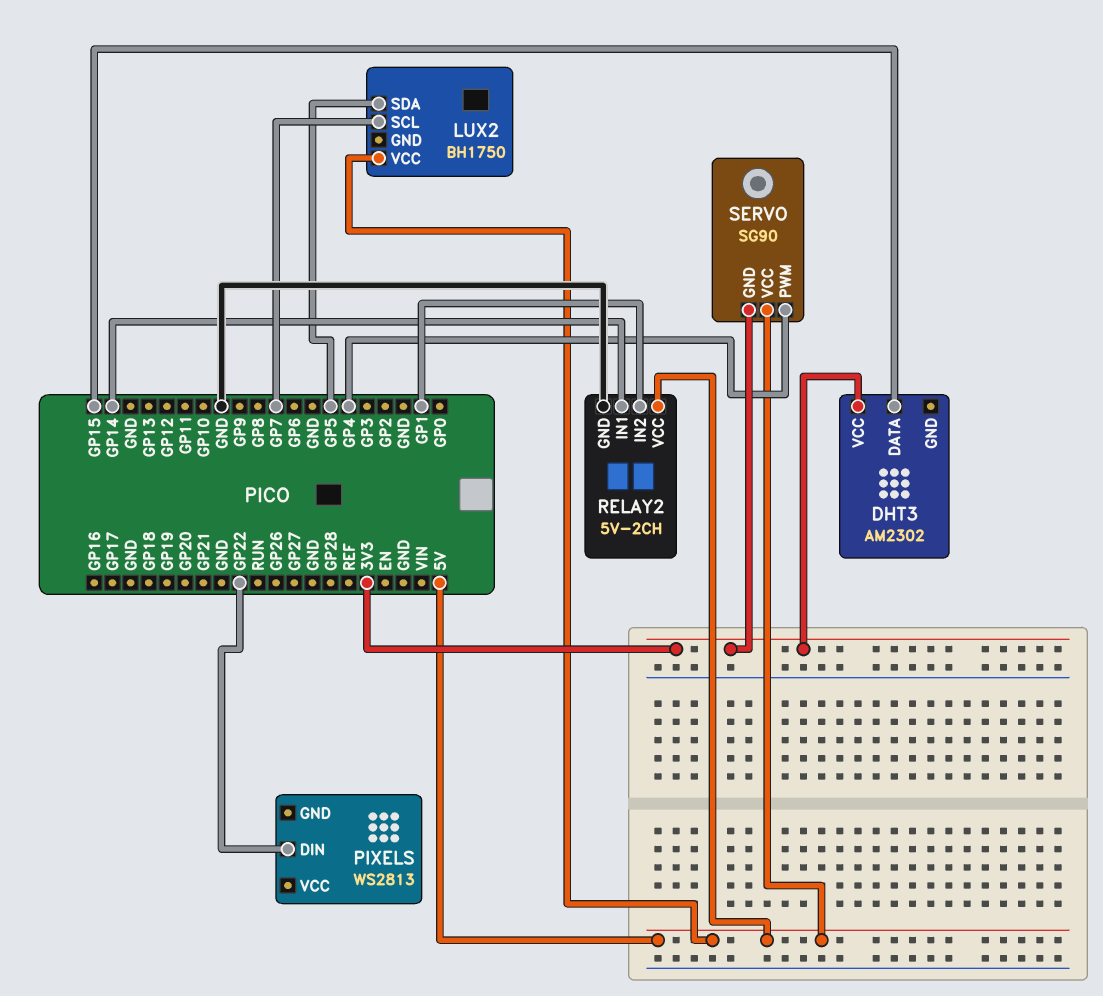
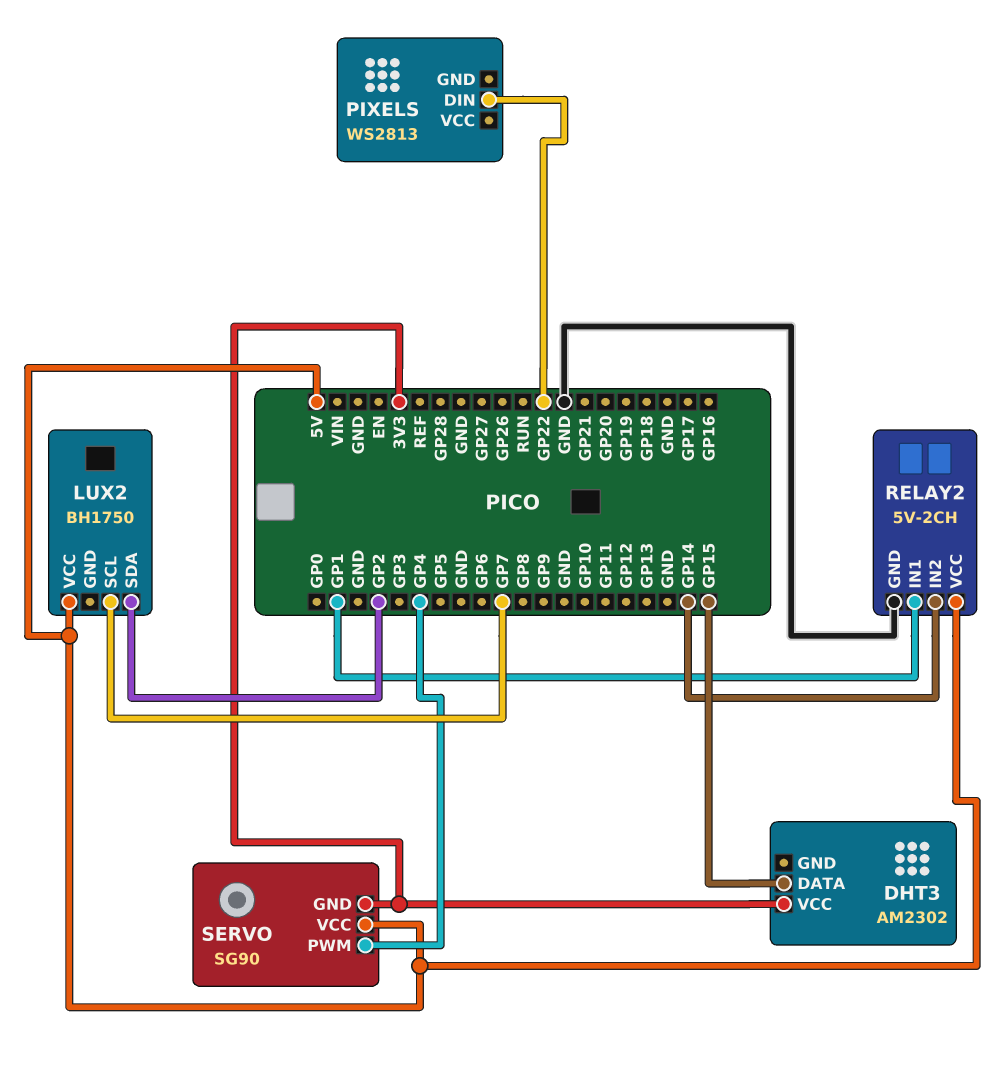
LUX2 pin SDA: GP5 -> GP2
RELAY2 pin IN1: GP14 -> GP1
RELAY2 pin IN2: GP1 -> GP14

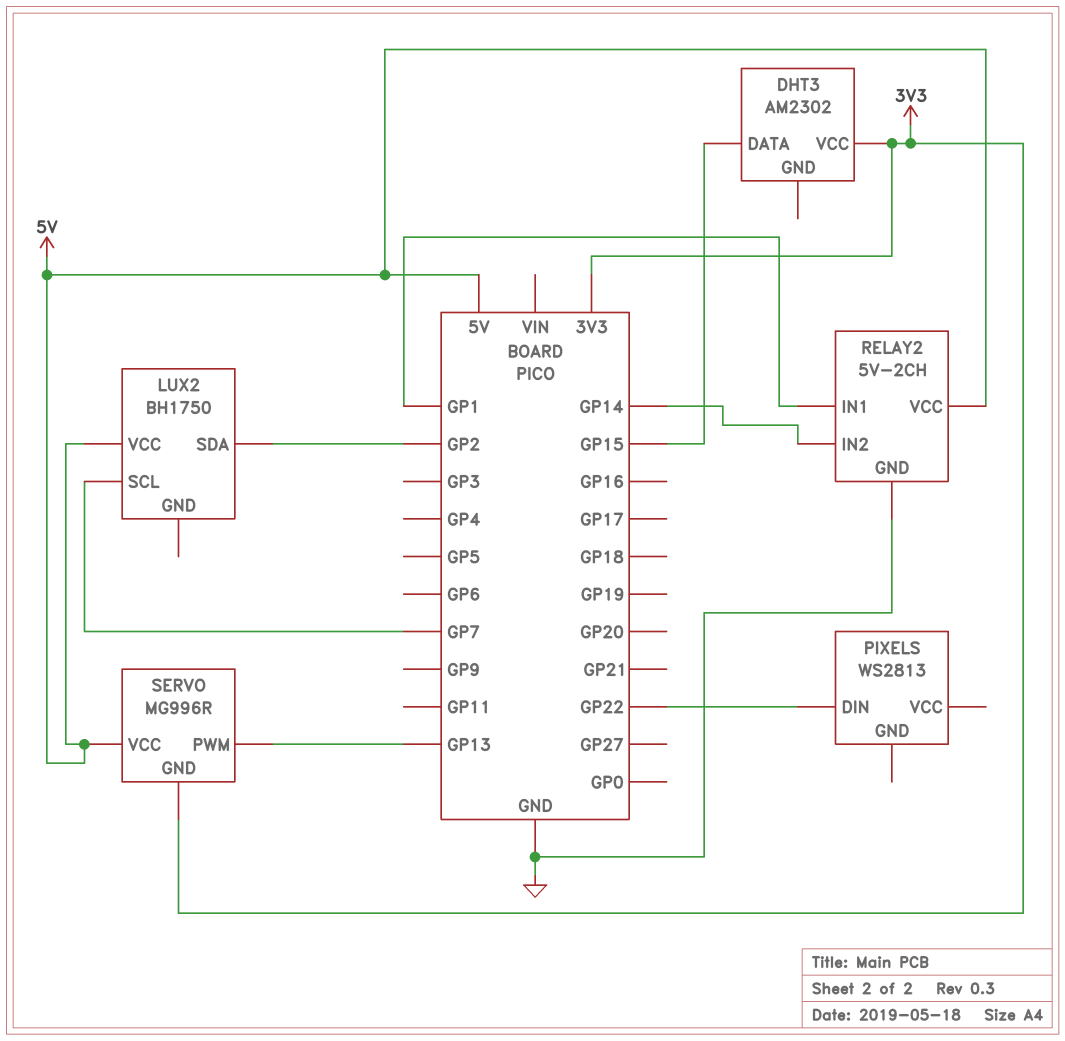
SERVO: SG90 -> MG996R
SERVO pin PWM: GP4 -> GP13

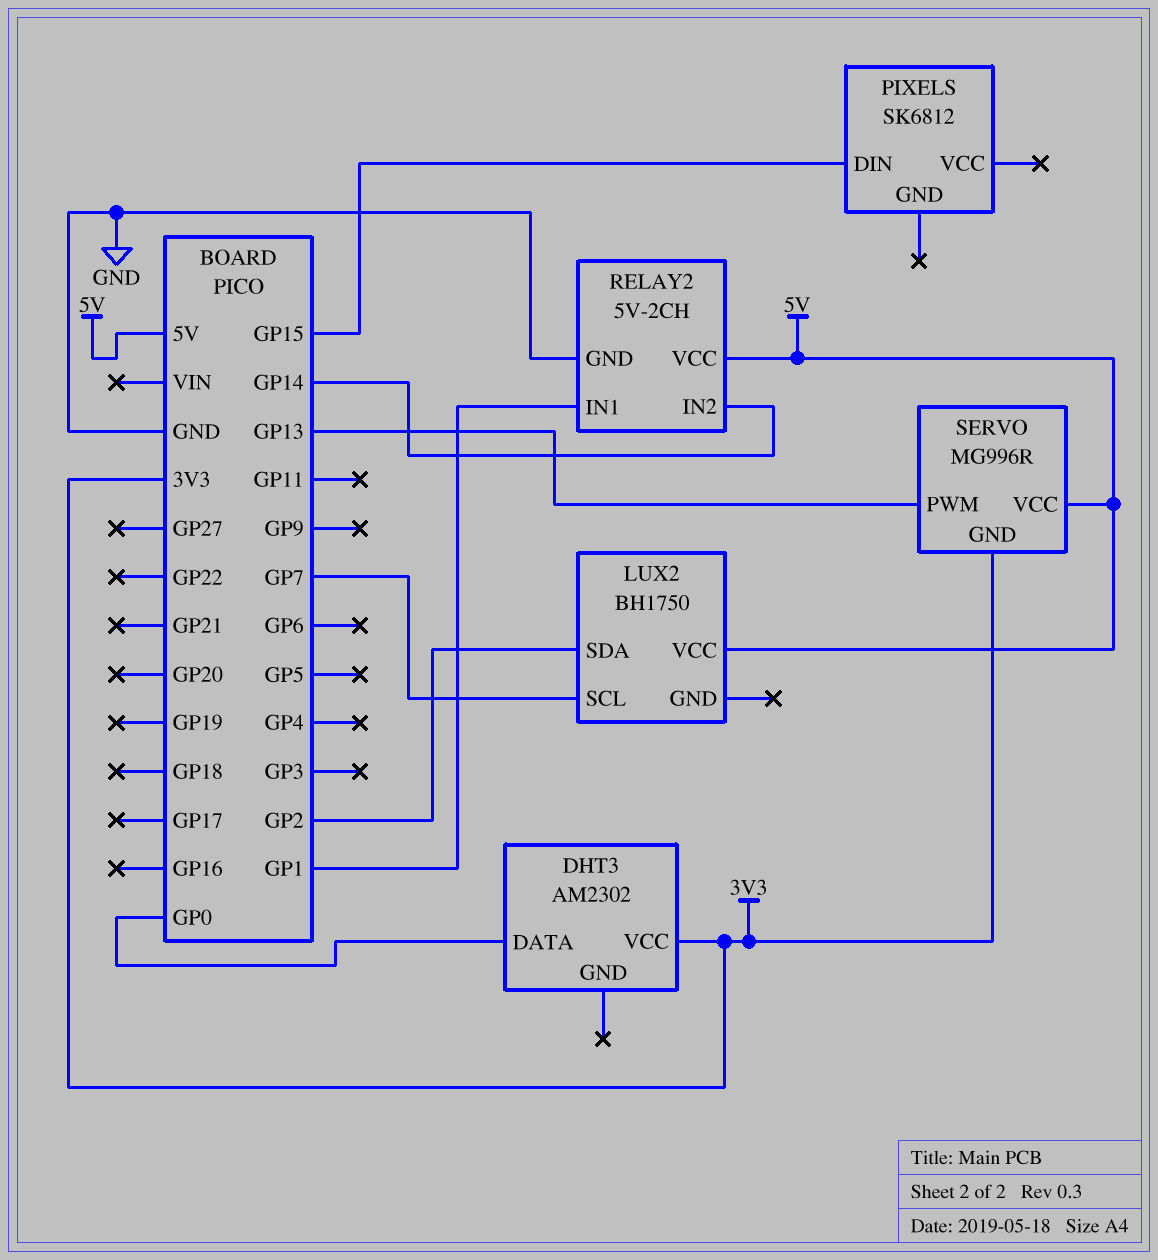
DHT3 pin DATA: GP15 -> GP0
PIXELS: WS2813 -> SK6812
PIXELS pin DIN: GP22 -> GP15

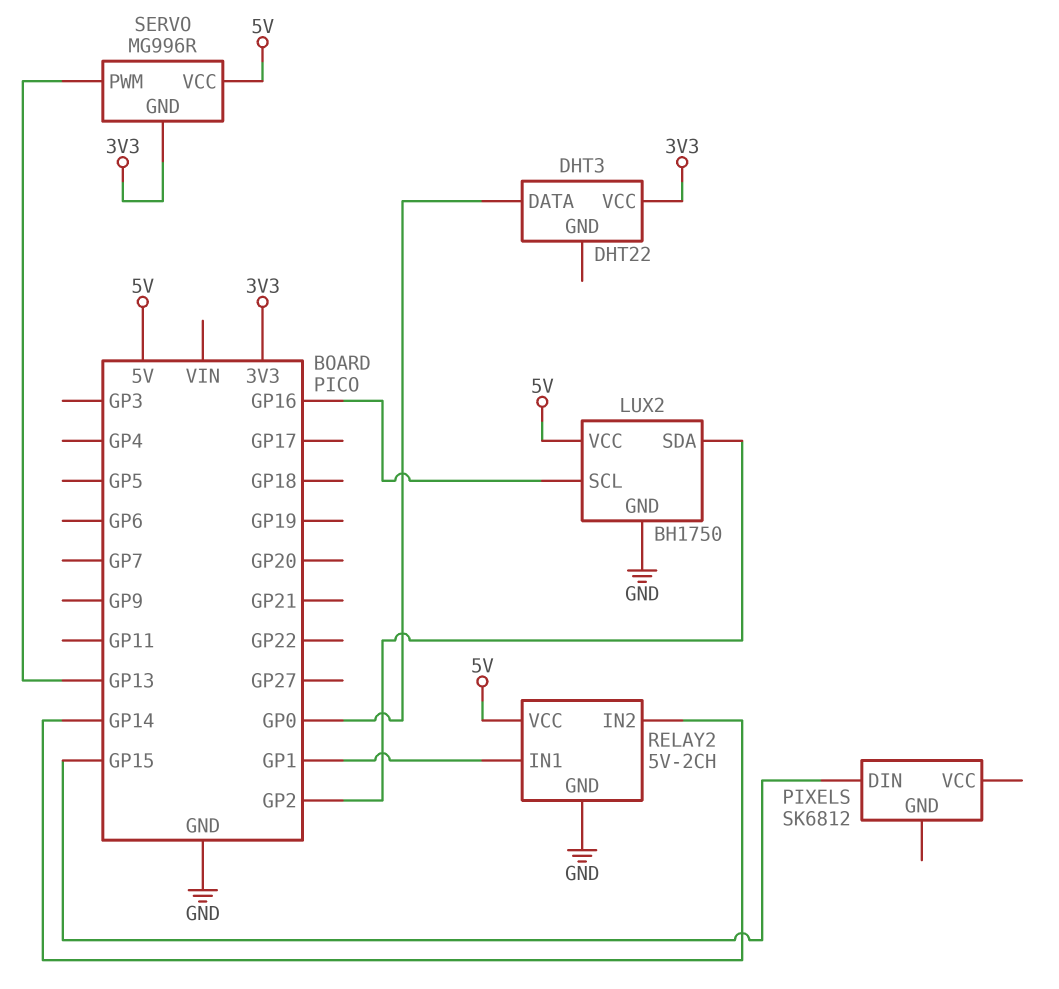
DHT3: AM2302 -> DHT22
LUX2 pin GND: none -> GND
LUX2 pin SCL: GP7 -> GP16

